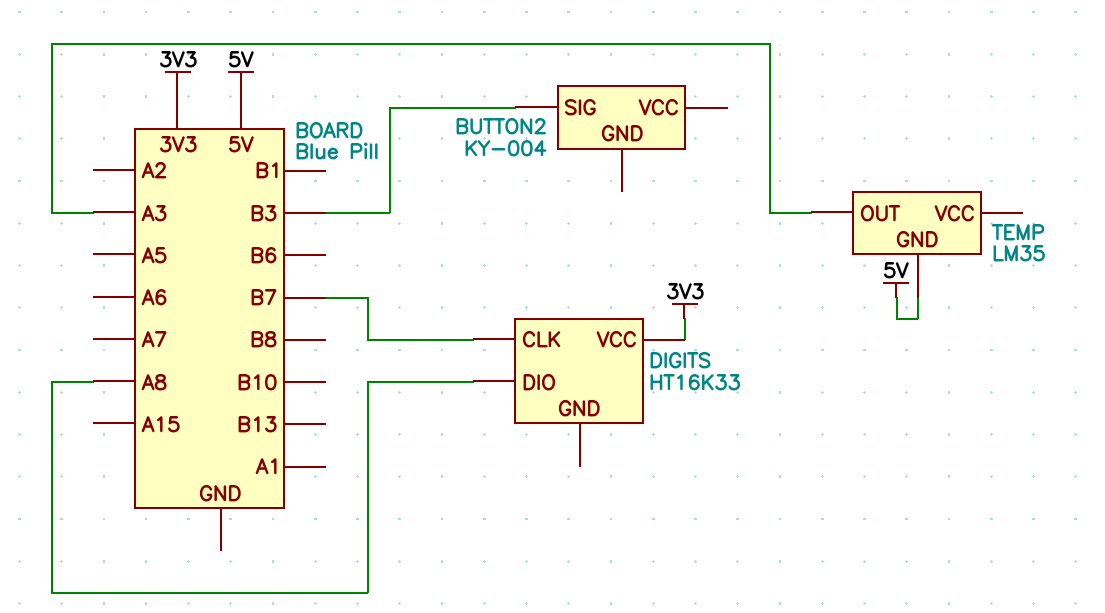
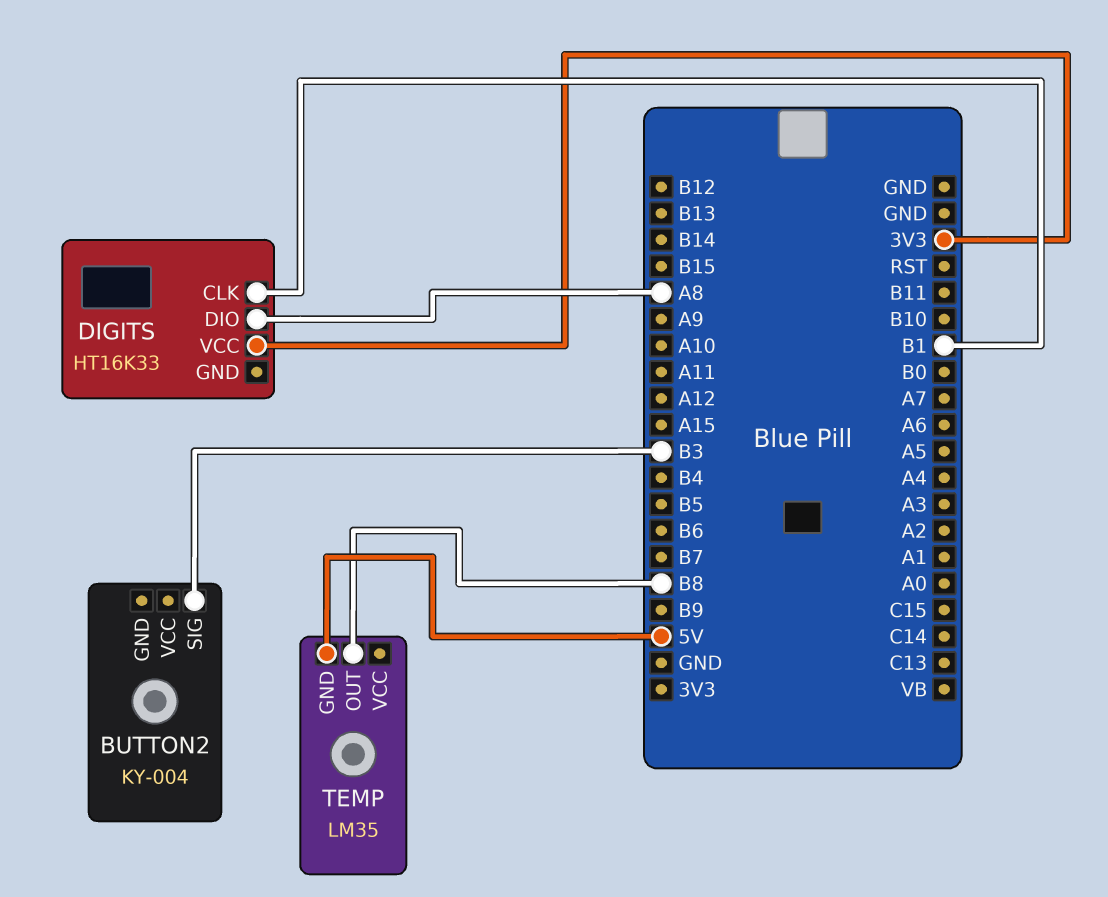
DIGITS pin CLK: B7 -> B1
TEMP pin OUT: A3 -> B8

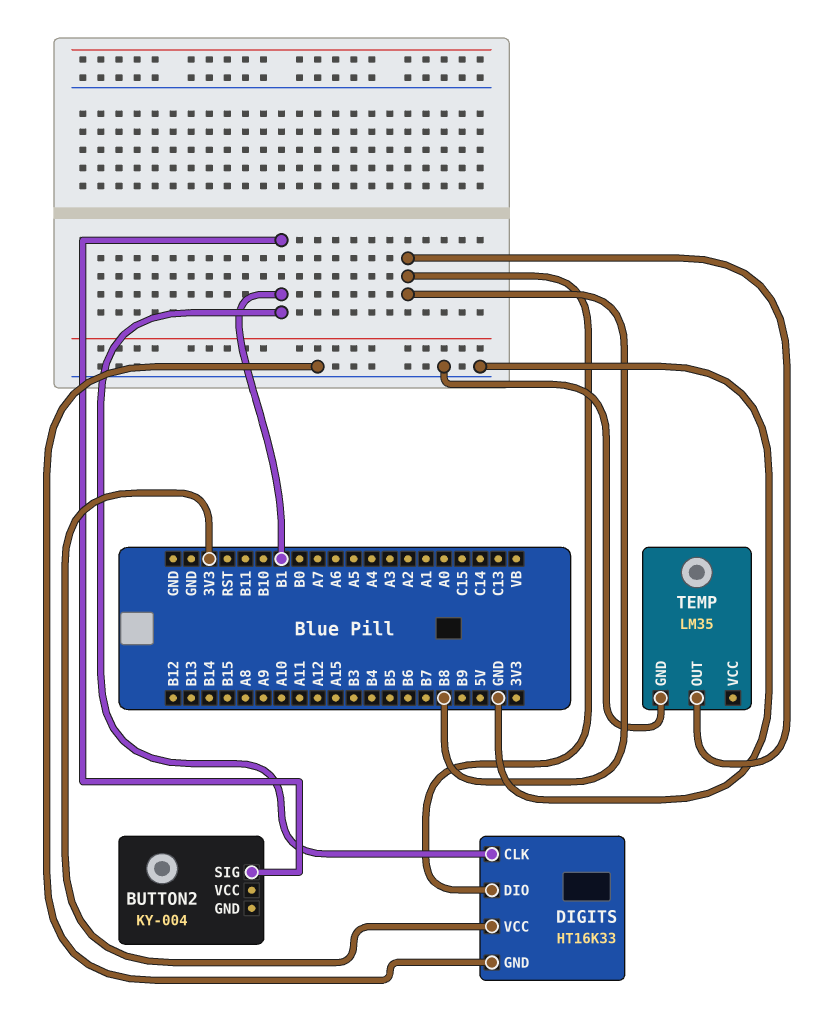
BUTTON2 pin SIG: B3 -> B1
DIGITS pin DIO: A8 -> B8
DIGITS pin GND: none -> GND
TEMP pin GND: 5V -> GND

